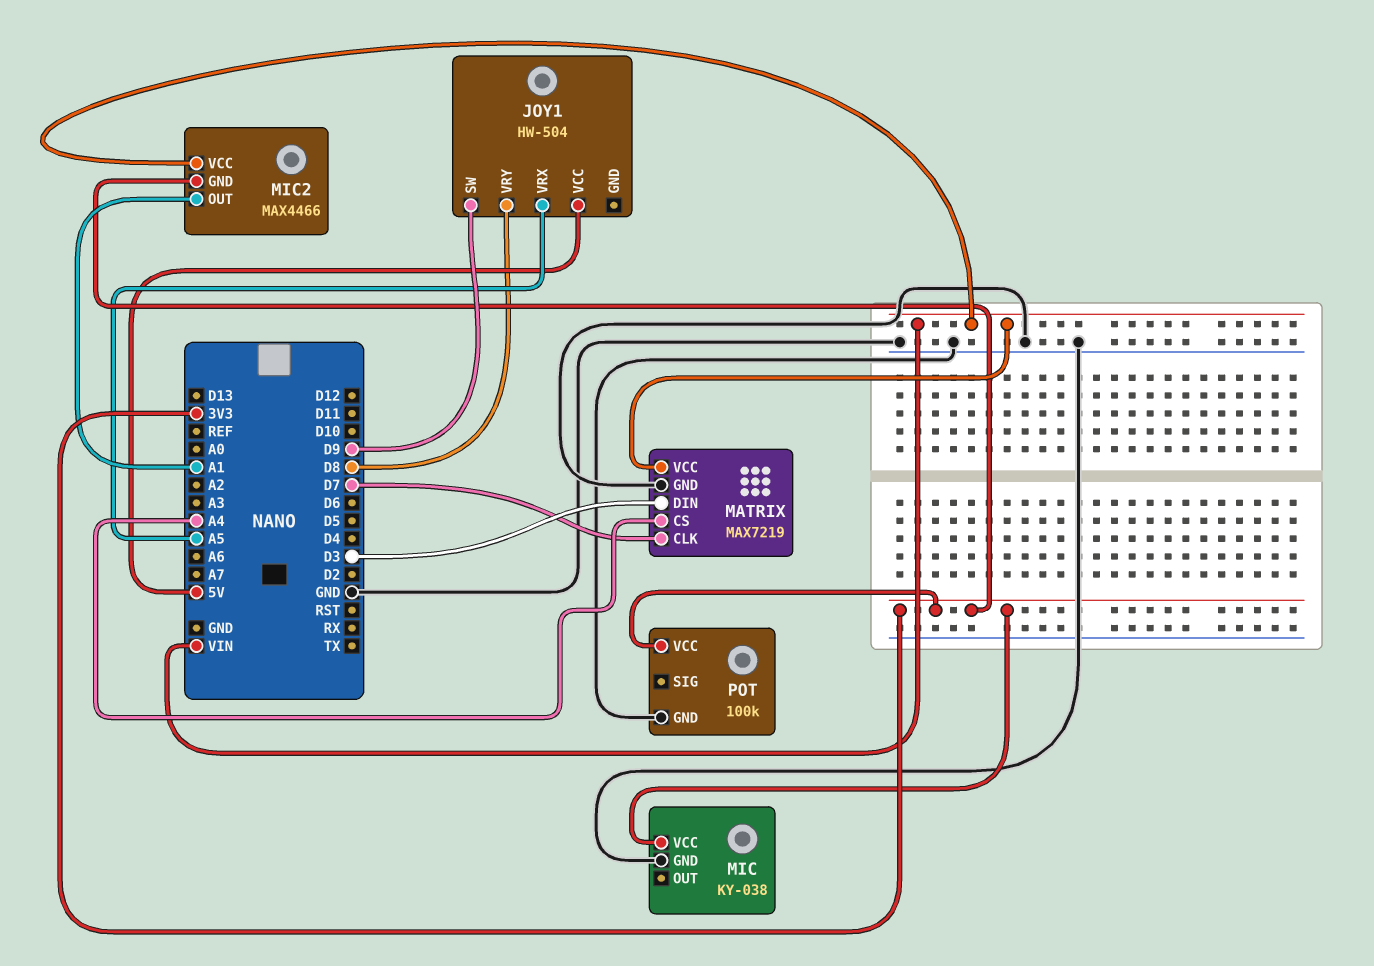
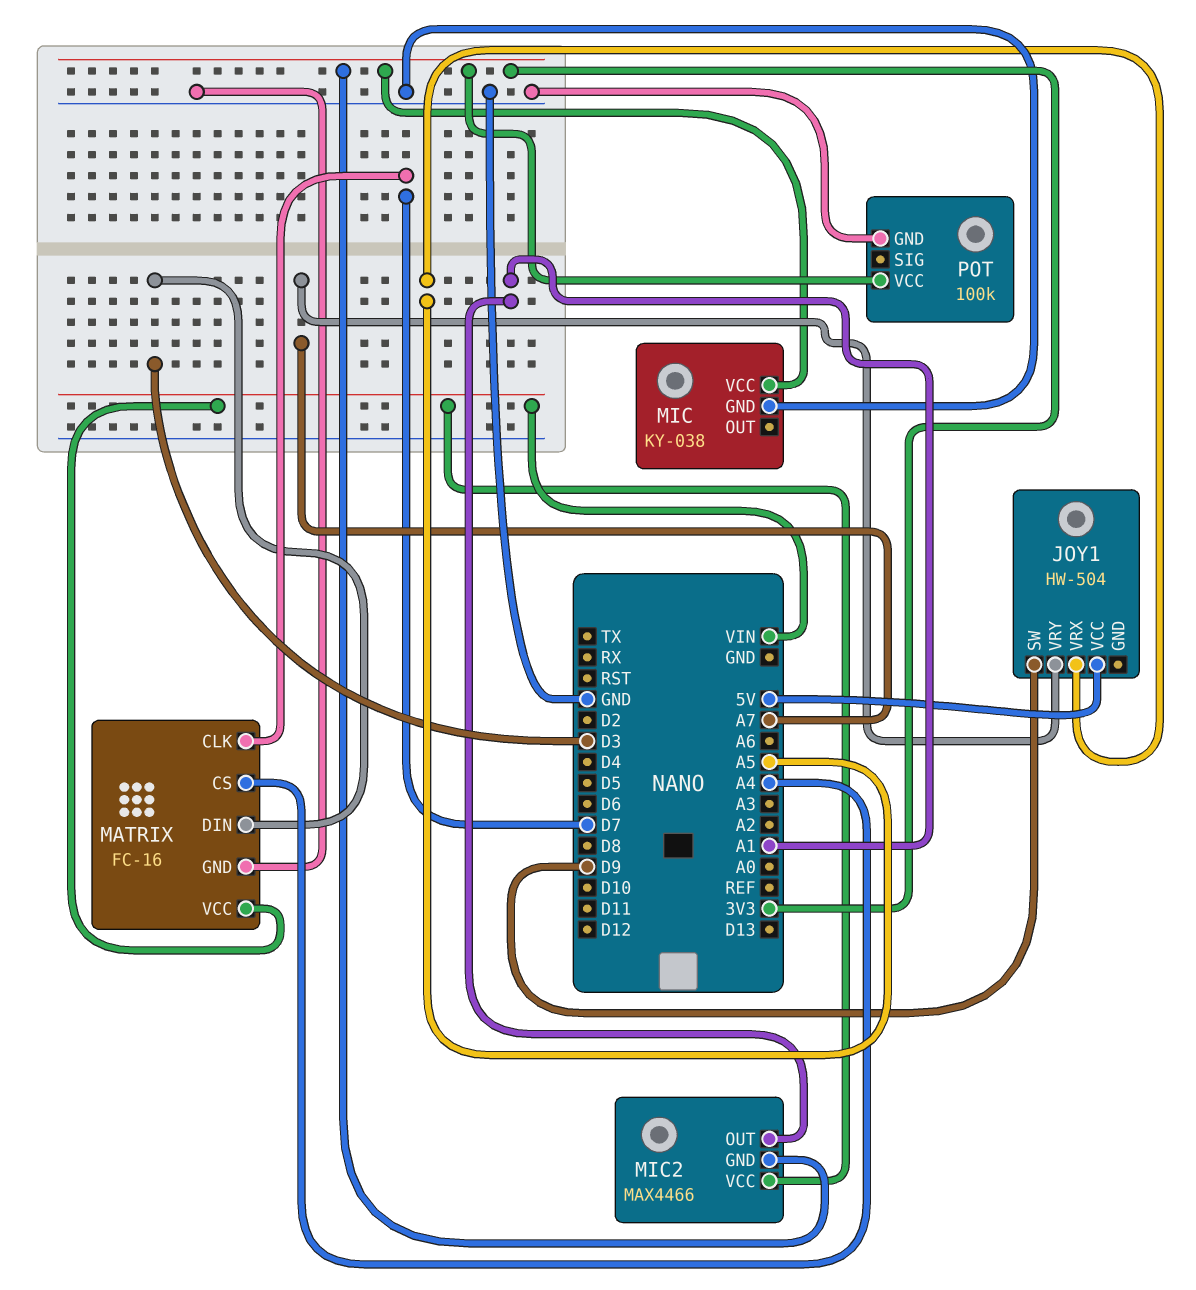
JOY1 pin VRY: D8 -> A7
MATRIX: MAX7219 -> FC-16

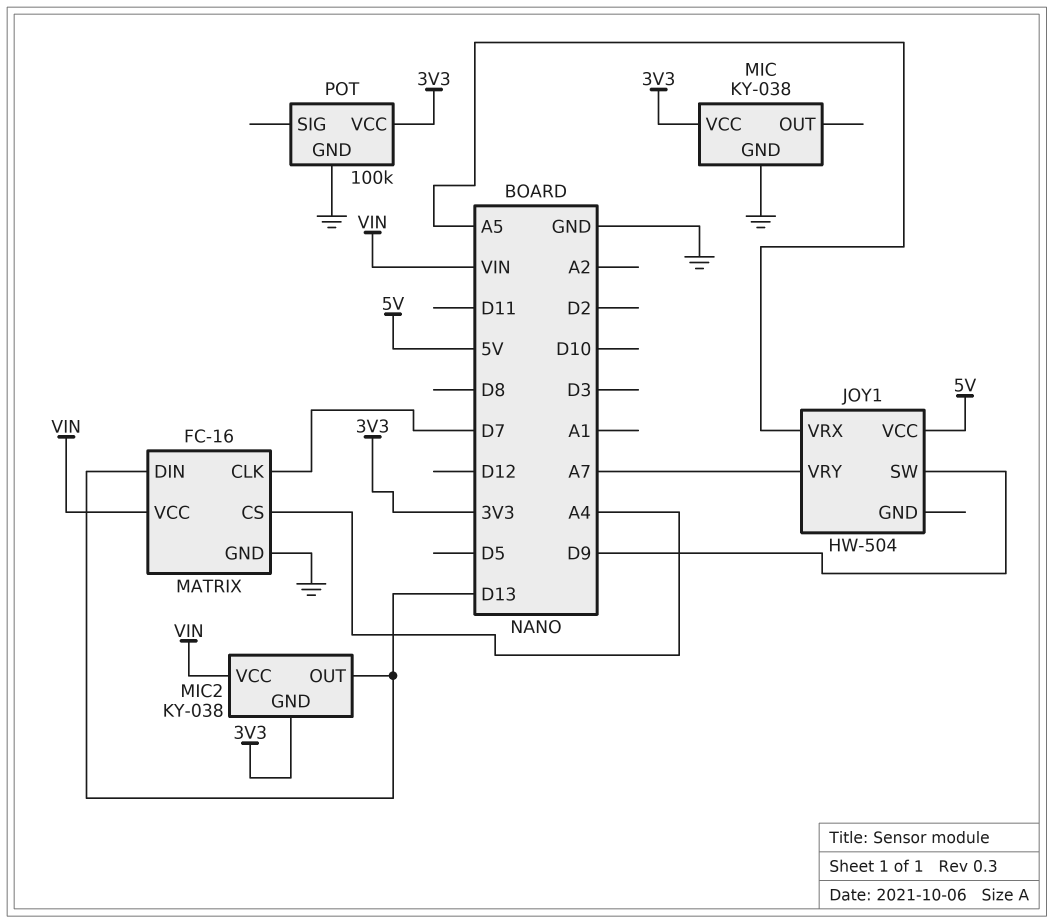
MATRIX pin DIN: D3 -> D13
MIC2: MAX4466 -> KY-038
MIC2 pin OUT: A1 -> D13

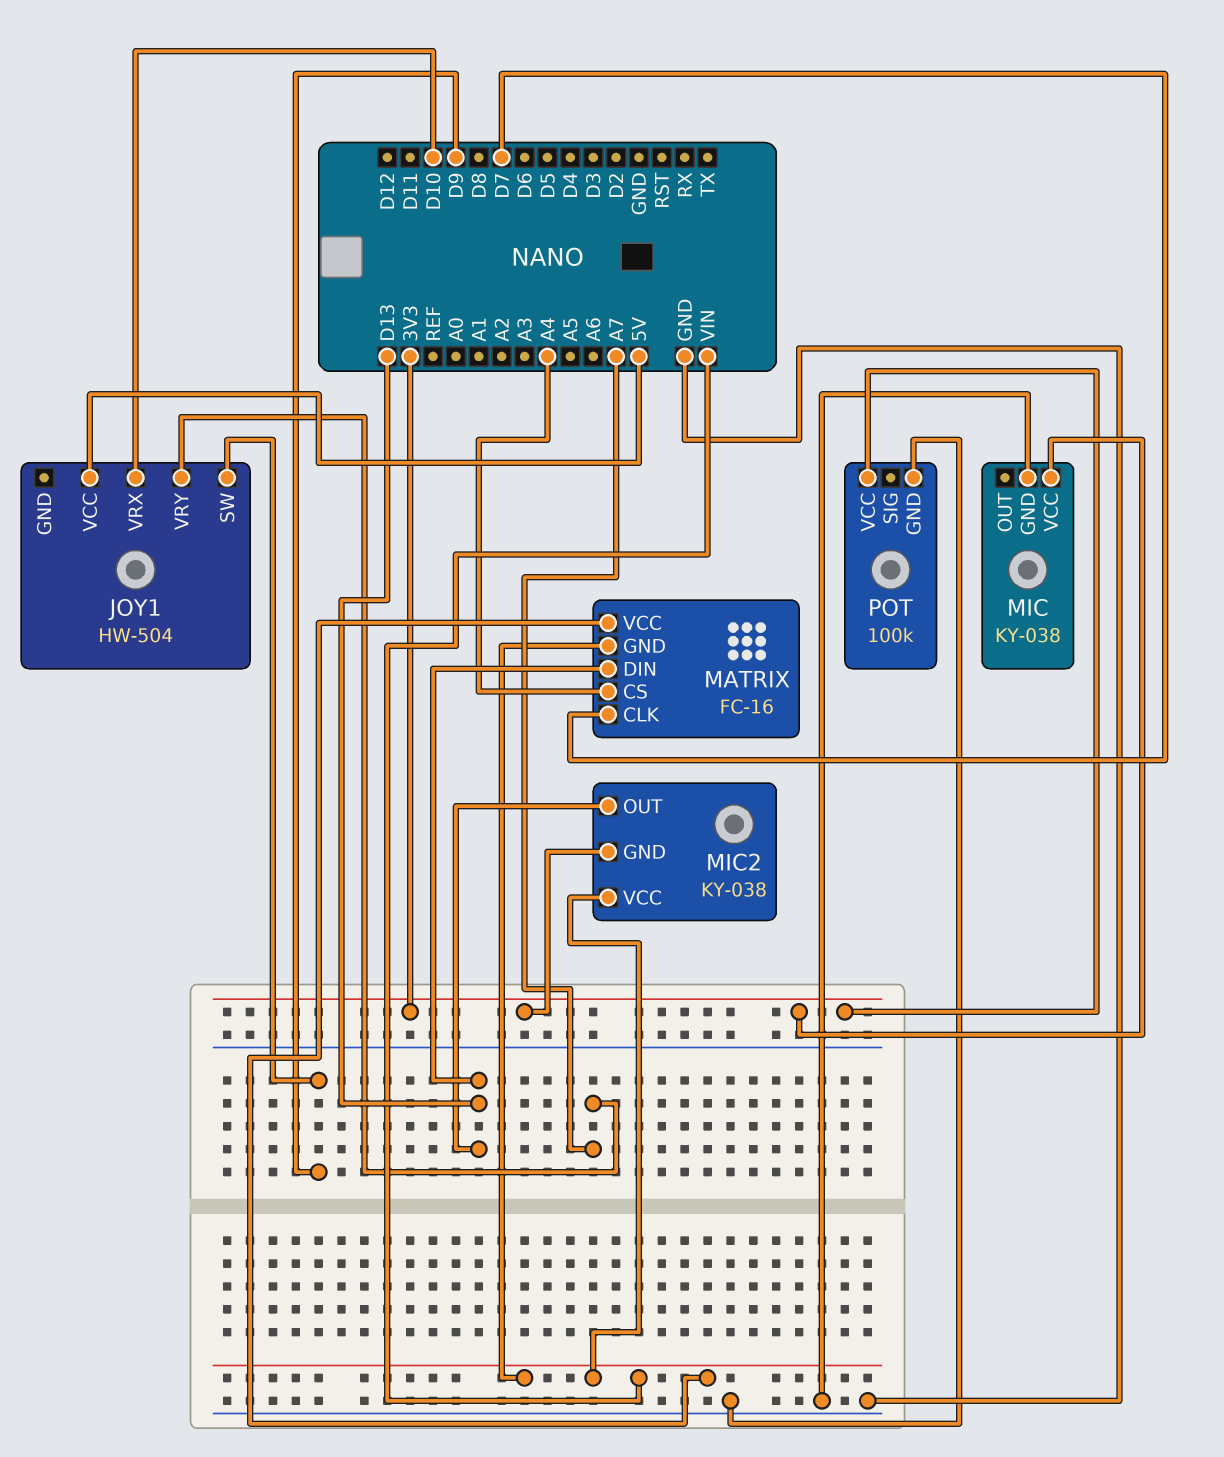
JOY1 pin VRX: A5 -> D10
MATRIX pin GND: GND -> VIN

